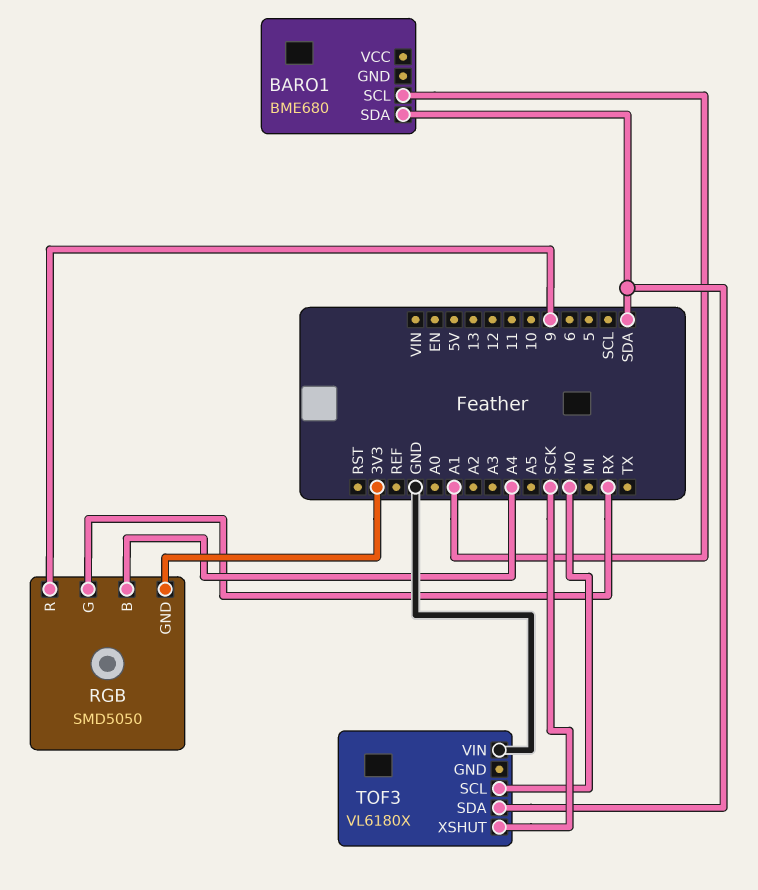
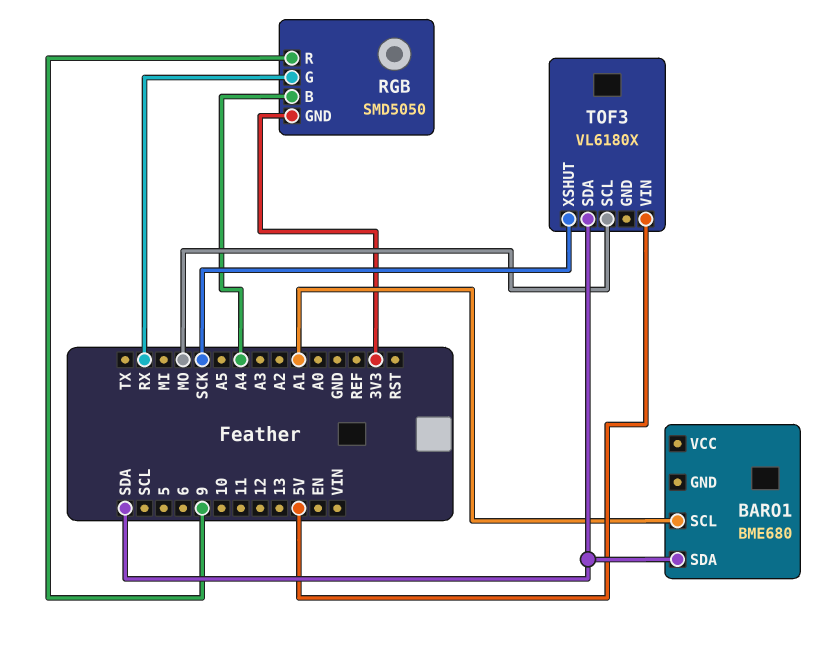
TOF3 pin VIN: GND -> 5V

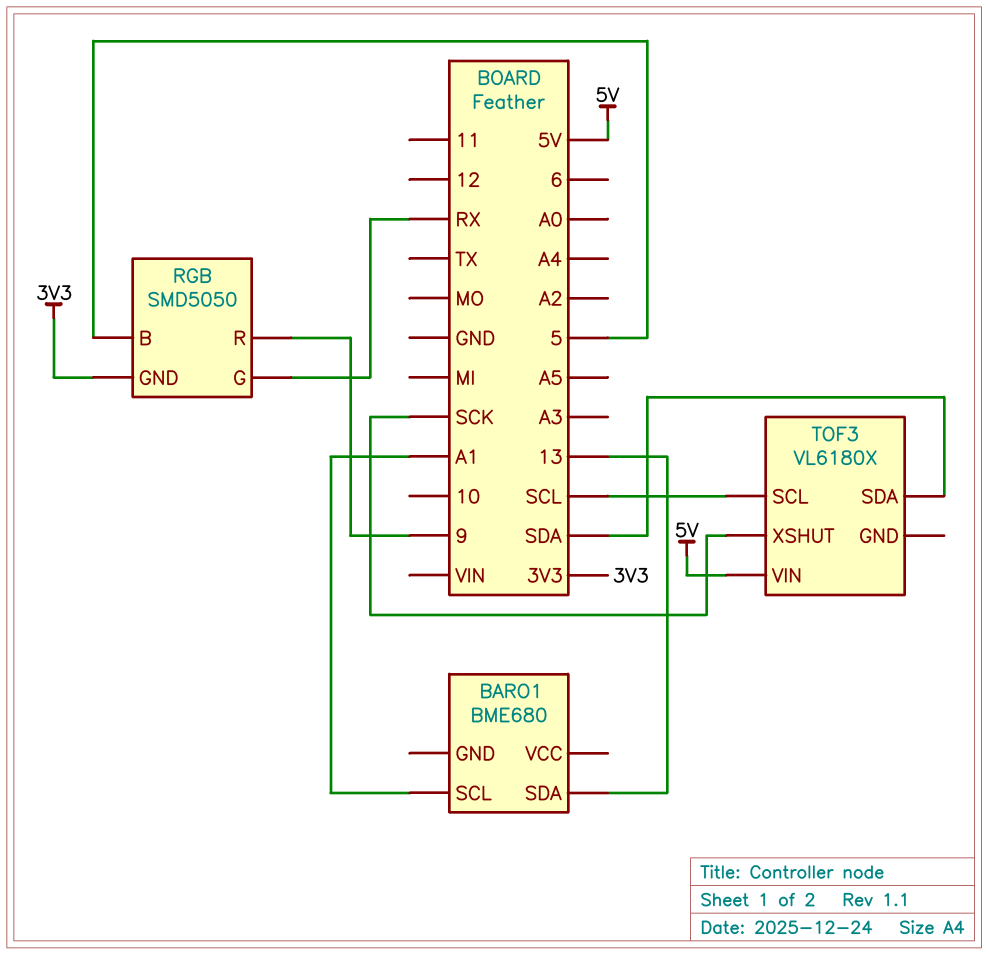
BARO1 pin SDA: SDA -> 13
RGB pin B: A4 -> 5
TOF3 pin SCL: MO -> SCL

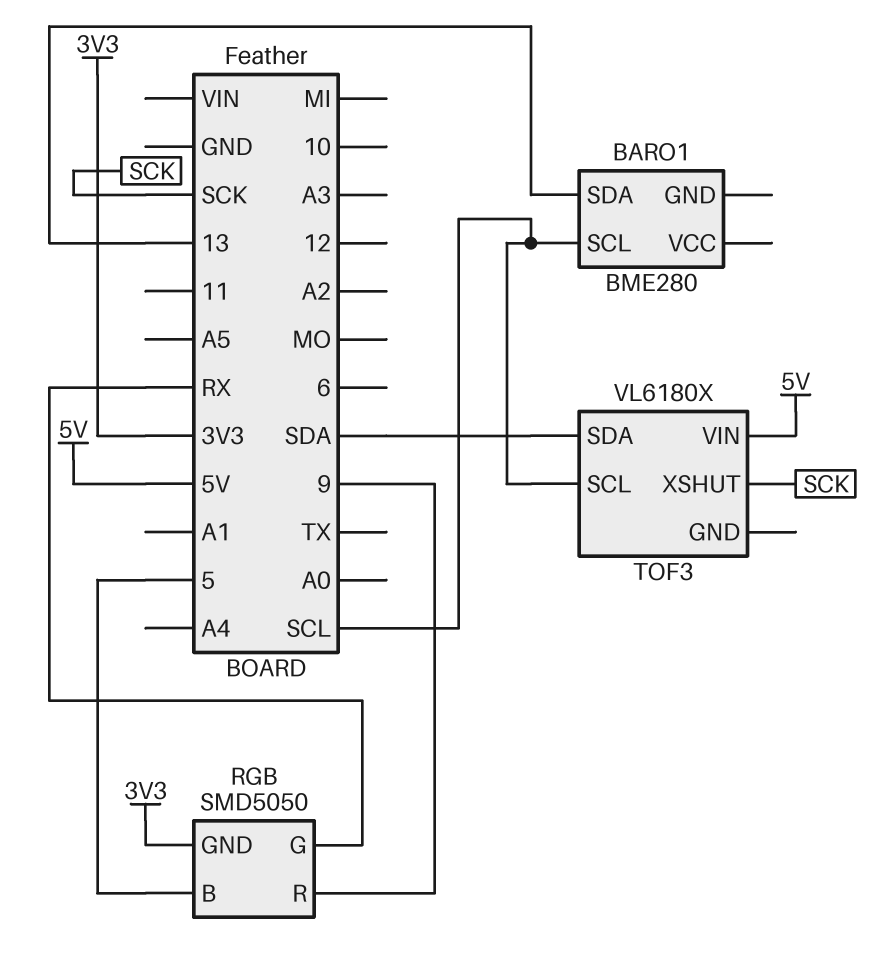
BARO1: BME680 -> BME280
BARO1 pin SCL: A1 -> SCL

